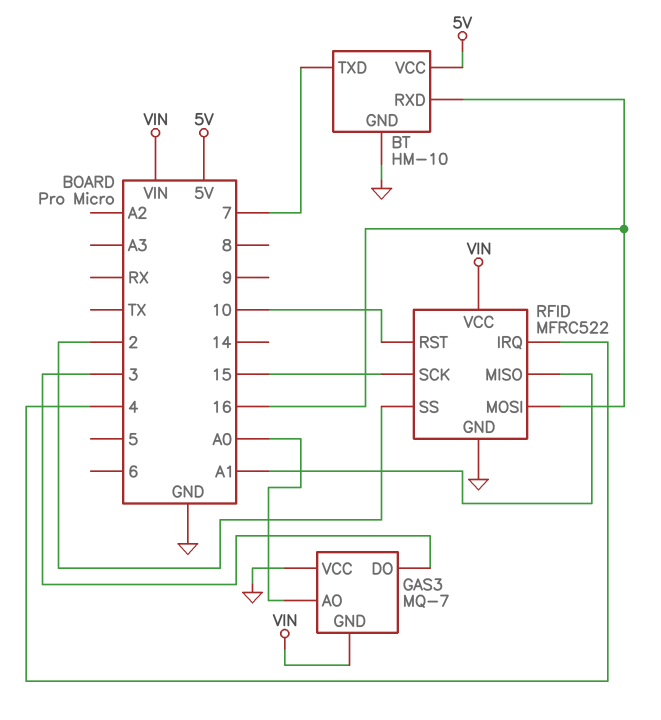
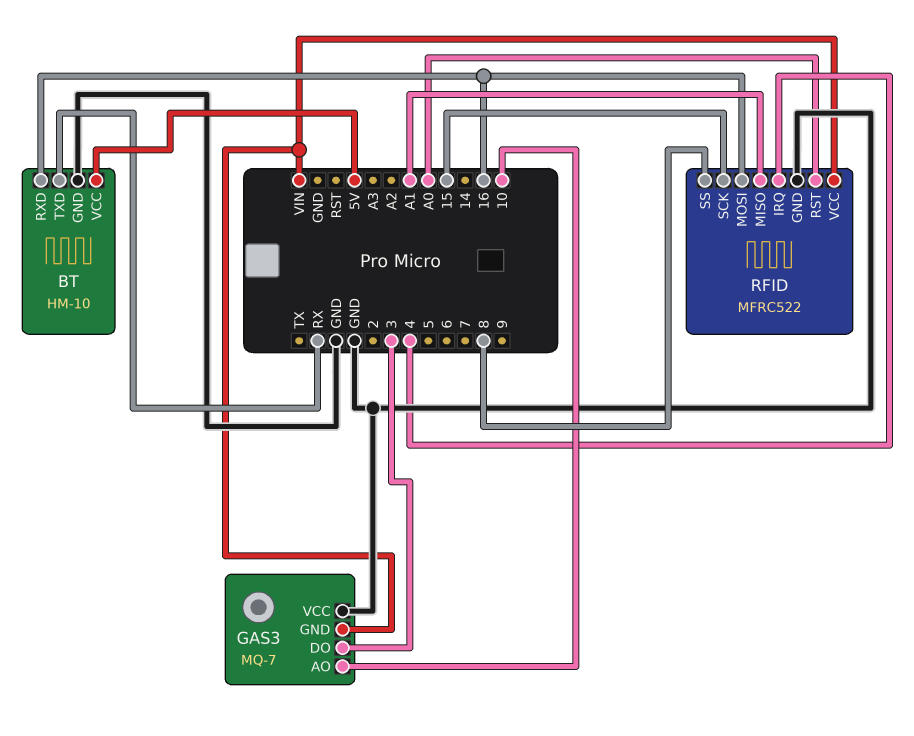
BT pin TXD: 7 -> RX
GAS3 pin AO: A0 -> 10
RFID pin RST: 10 -> A0
RFID pin SS: 2 -> 8

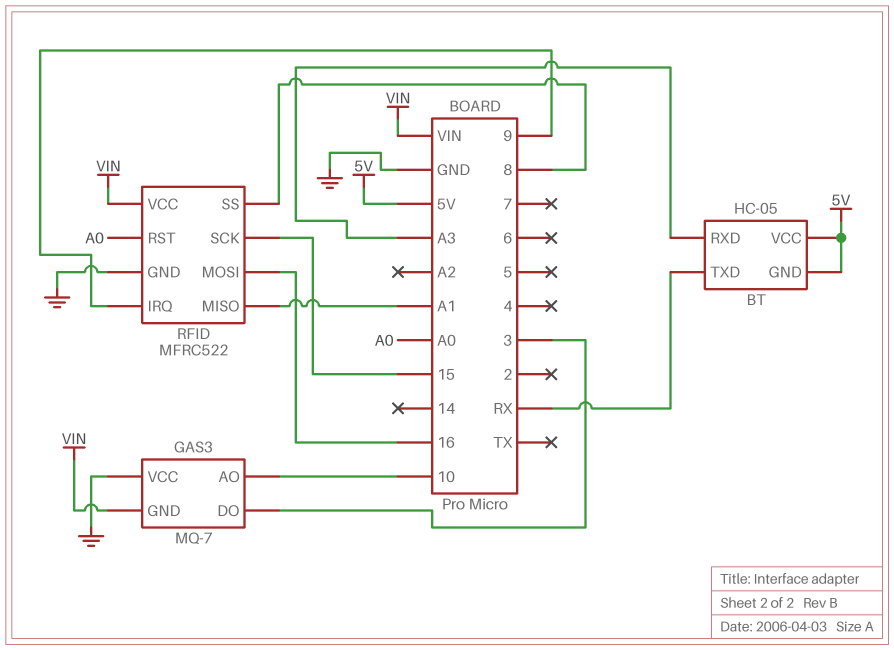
BT: HM-10 -> HC-05
BT pin GND: GND -> 5V
BT pin RXD: 16 -> A3
RFID pin IRQ: 4 -> 9

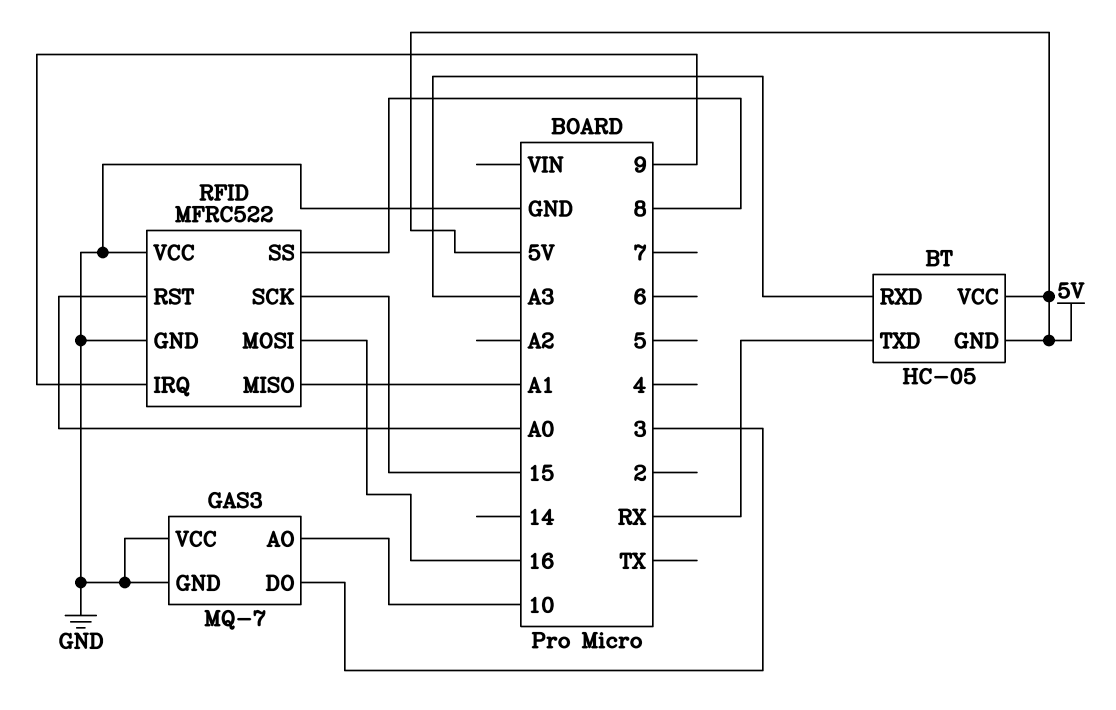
GAS3 pin GND: VIN -> GND
RFID pin VCC: VIN -> GND

